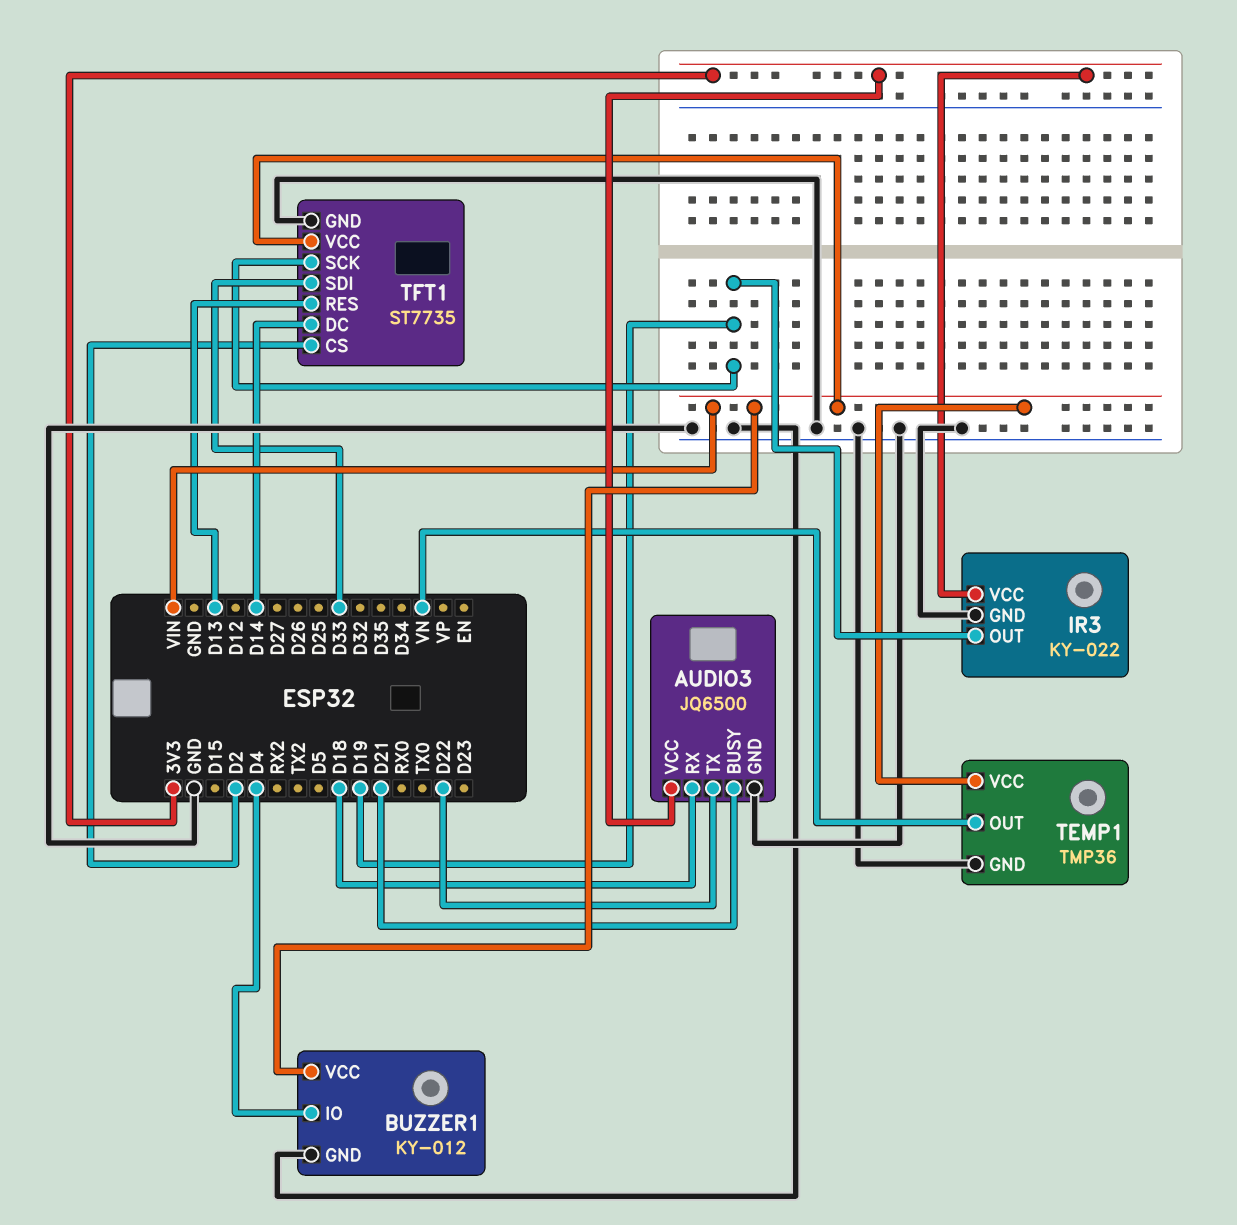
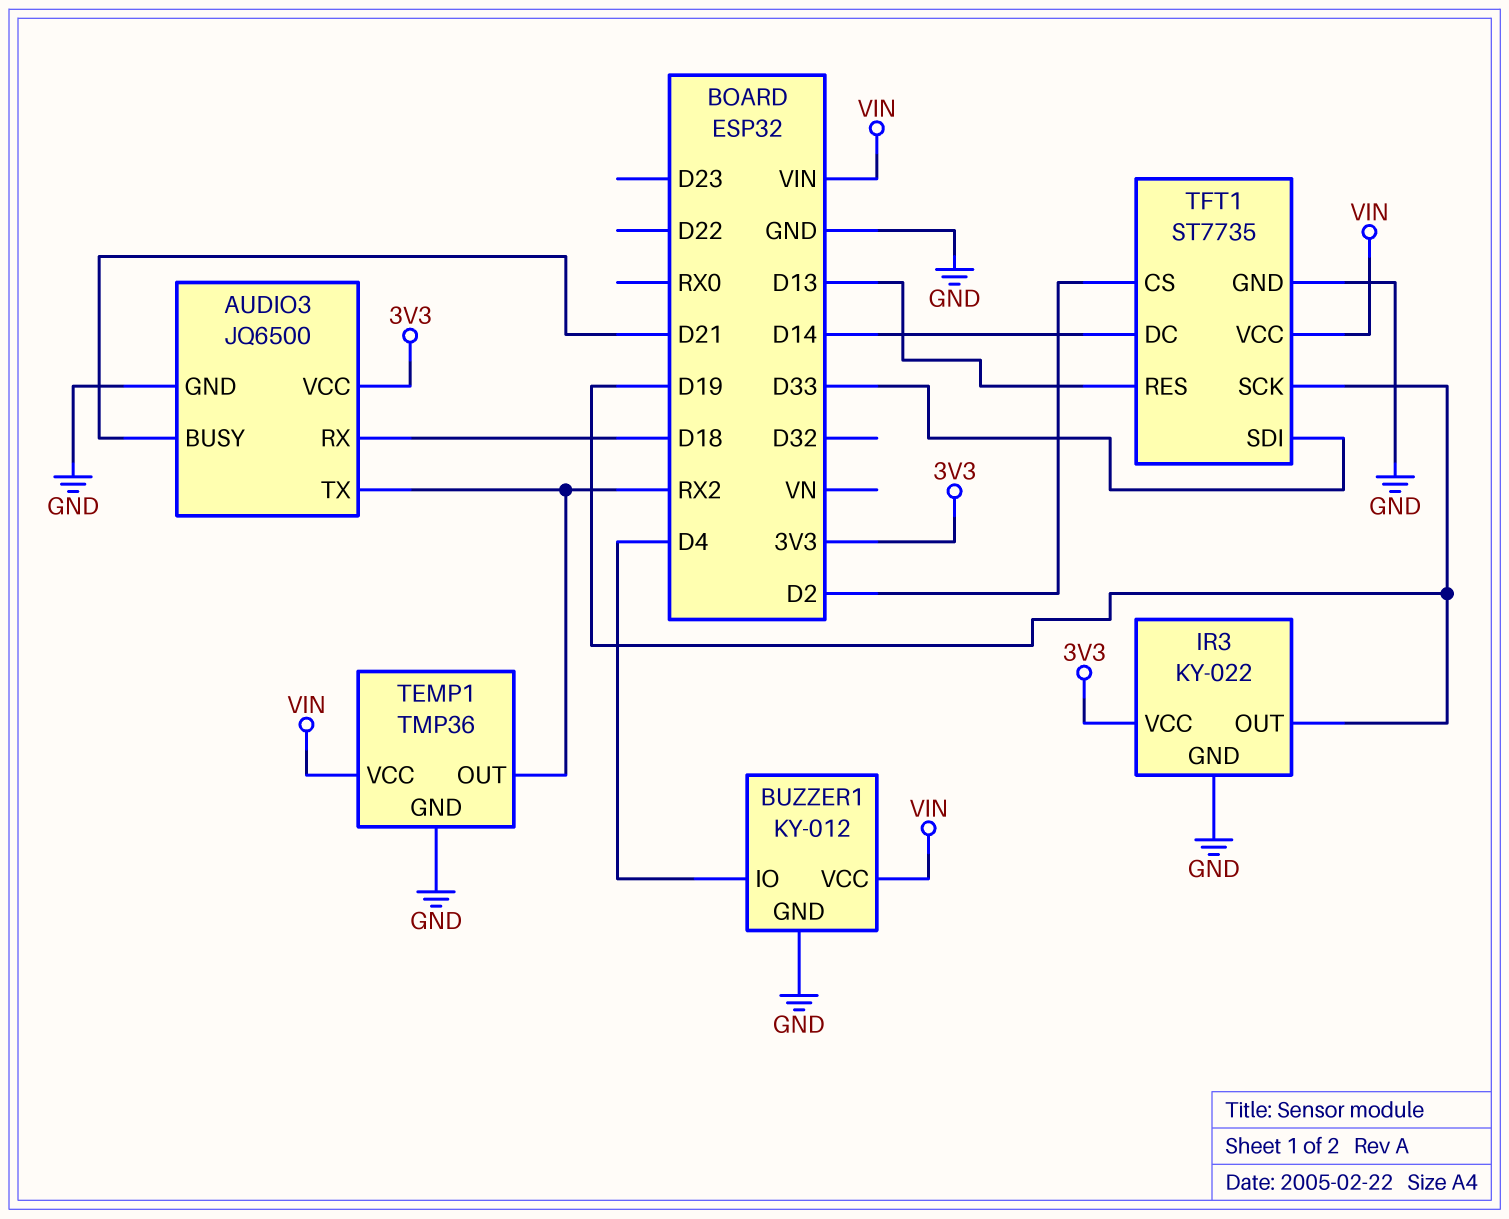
AUDIO3 pin TX: D22 -> RX2
TEMP1 pin OUT: VN -> RX2

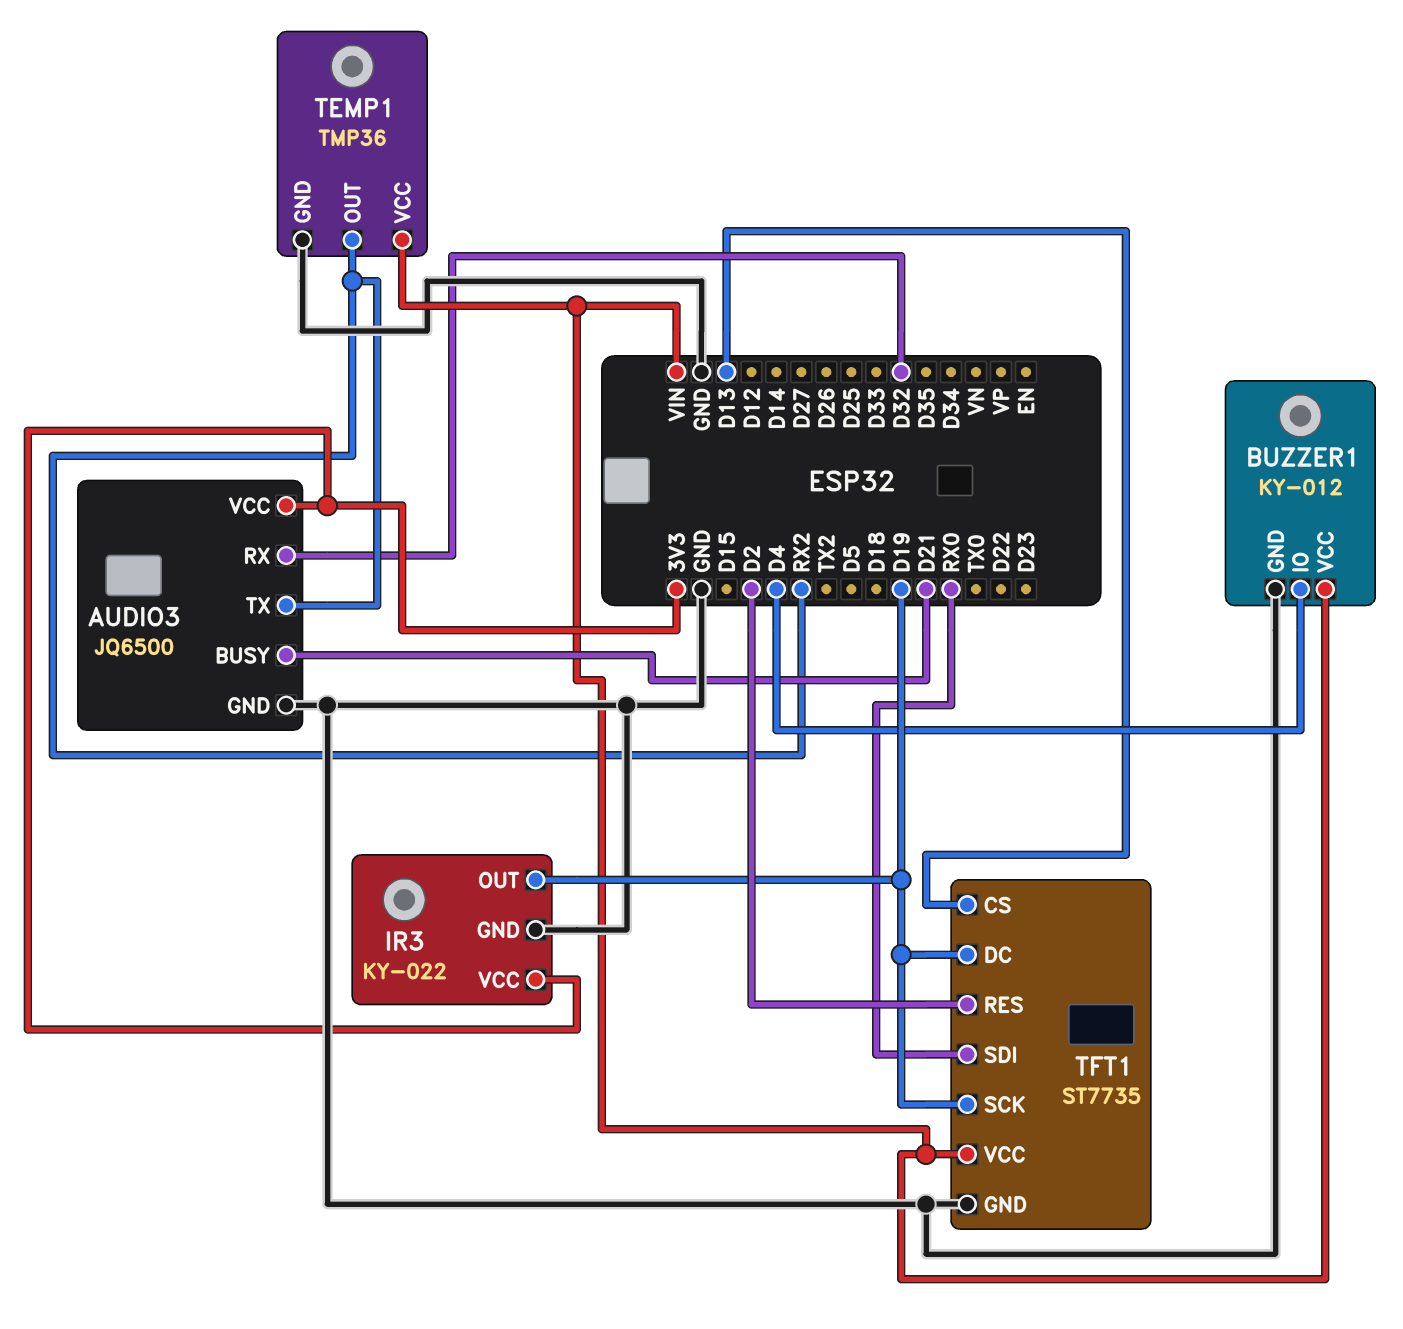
AUDIO3 pin RX: D18 -> D32
TFT1 pin CS: D2 -> D13
TFT1 pin DC: D14 -> D19
TFT1 pin RES: D13 -> D2
TFT1 pin SDI: D33 -> RX0

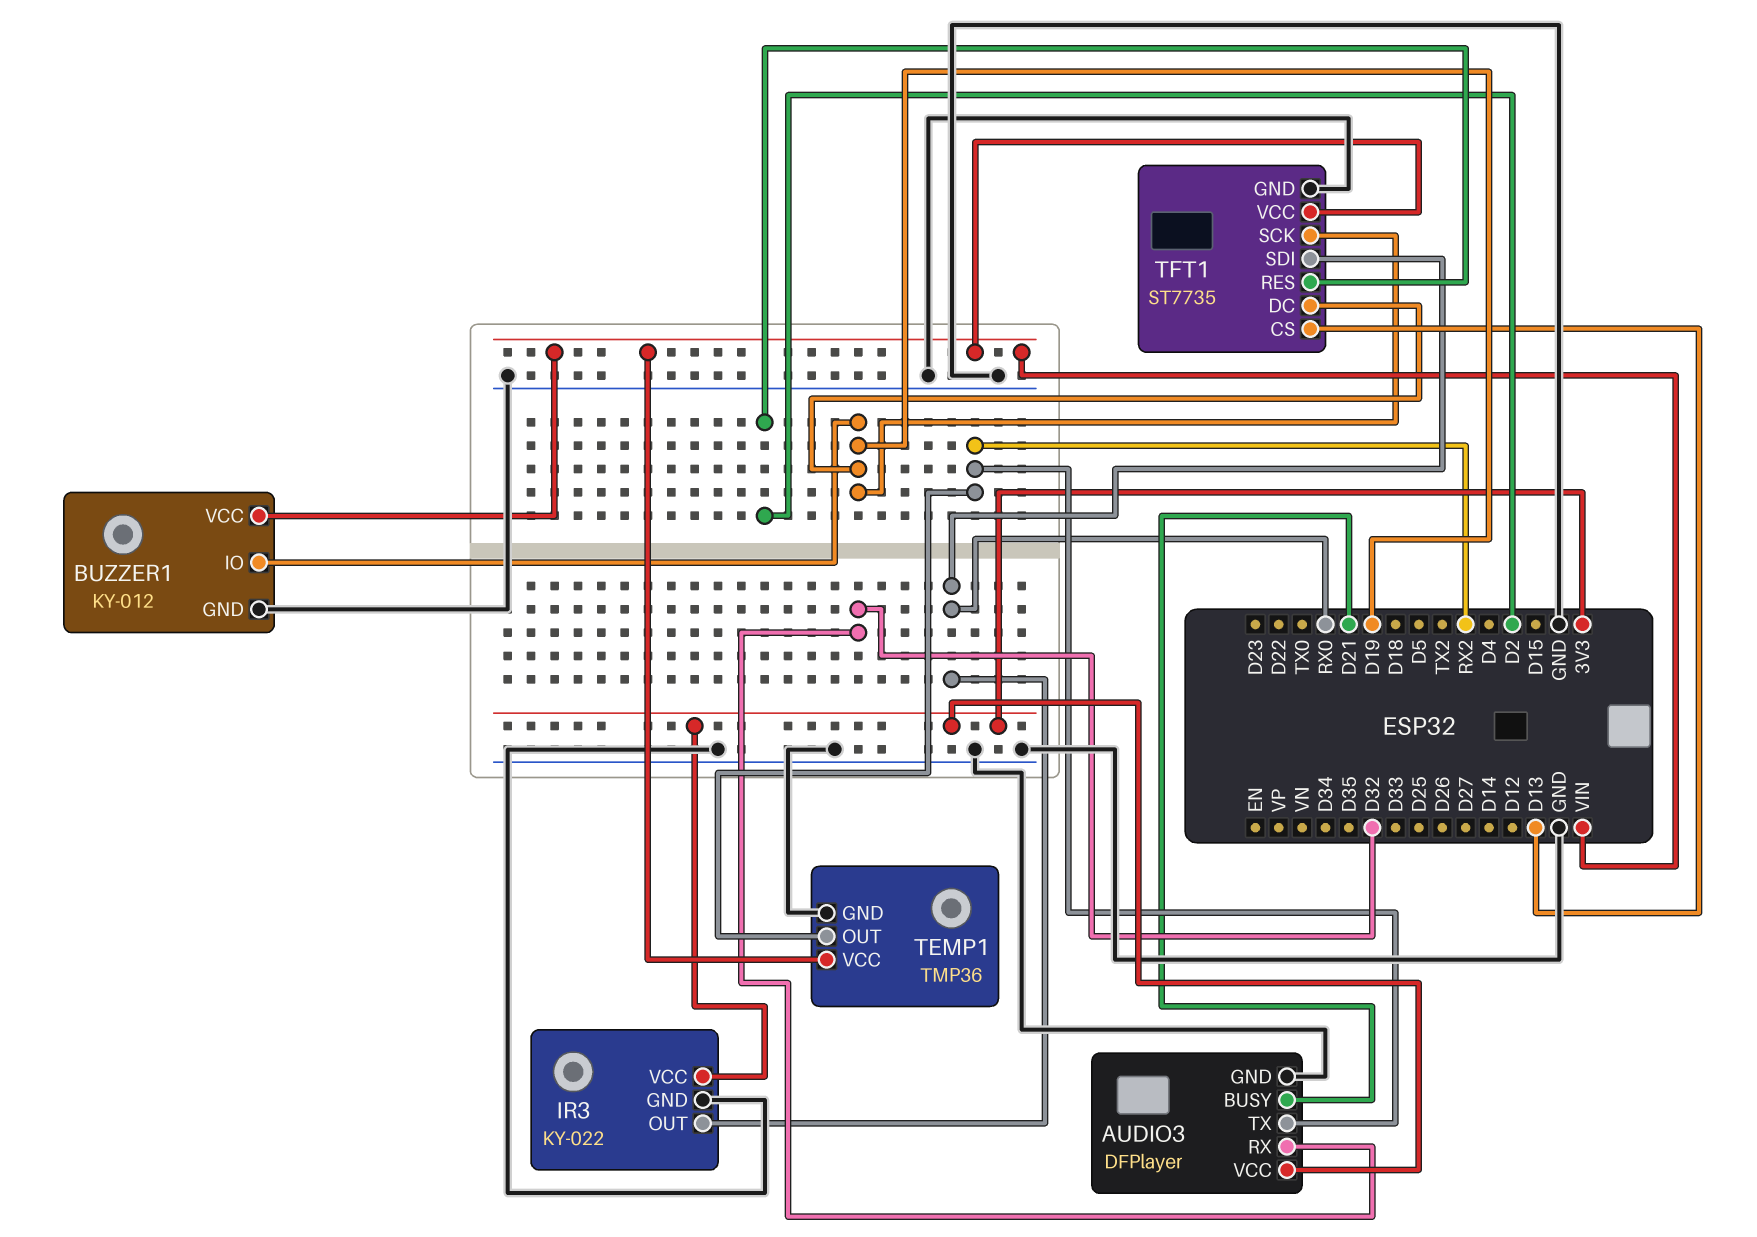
AUDIO3: JQ6500 -> DFPlayer
BUZZER1 pin IO: D4 -> D19
IR3 pin OUT: D19 -> RX0

